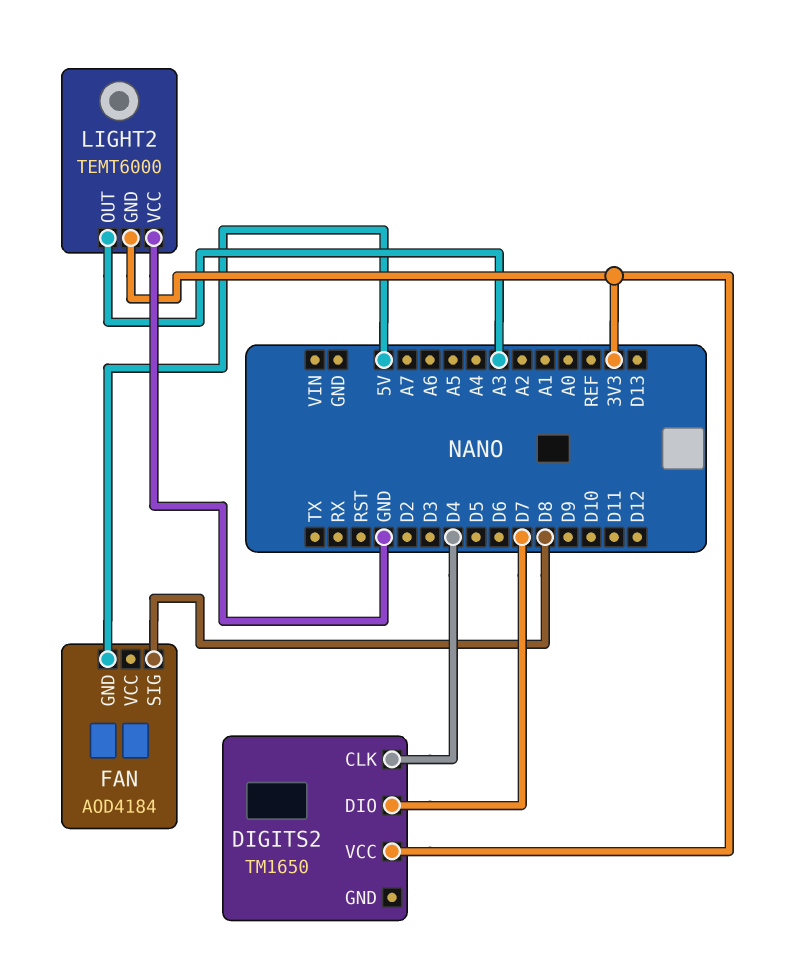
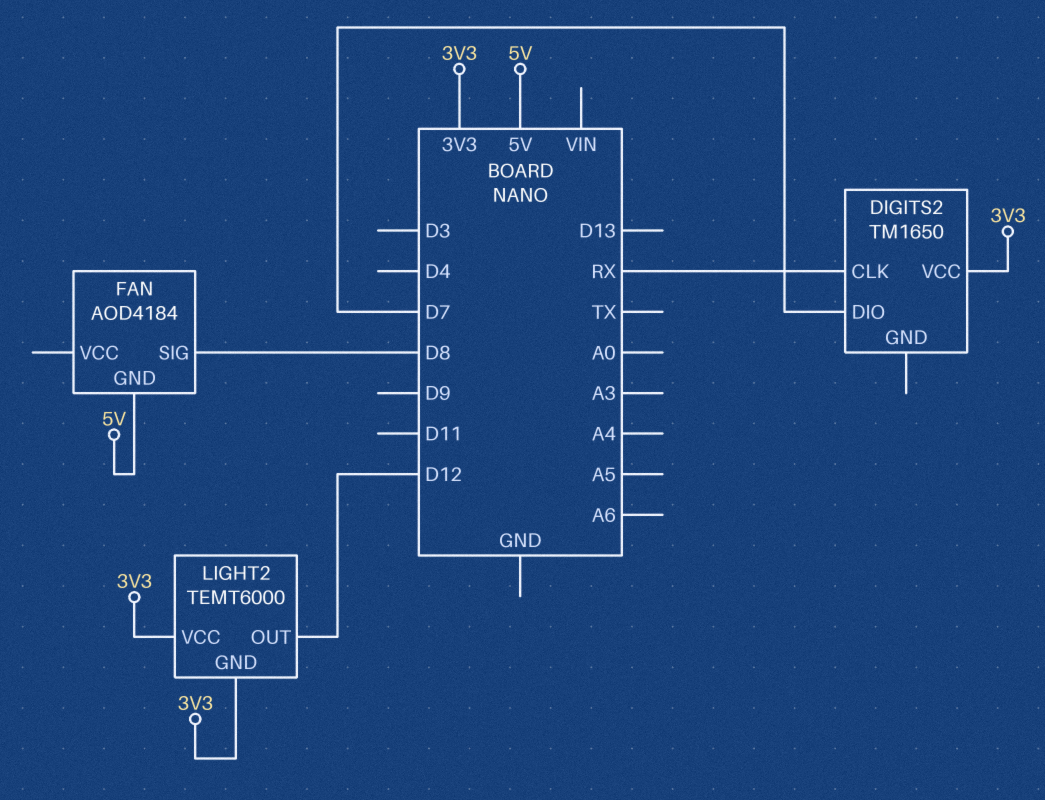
DIGITS2 pin CLK: D4 -> RX
LIGHT2 pin OUT: A3 -> D12
LIGHT2 pin VCC: GND -> 3V3

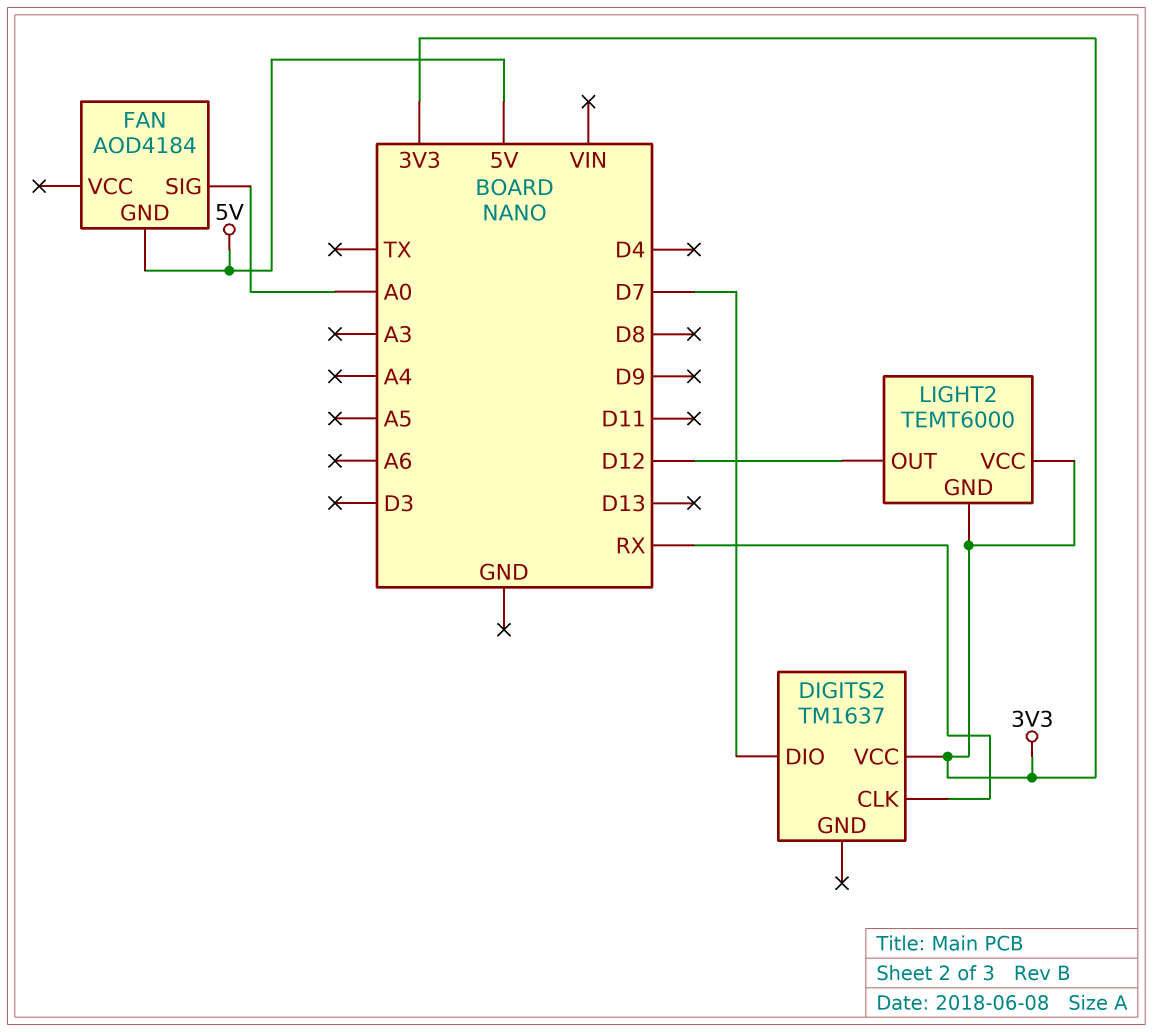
DIGITS2: TM1650 -> TM1637
FAN pin SIG: D8 -> A0

